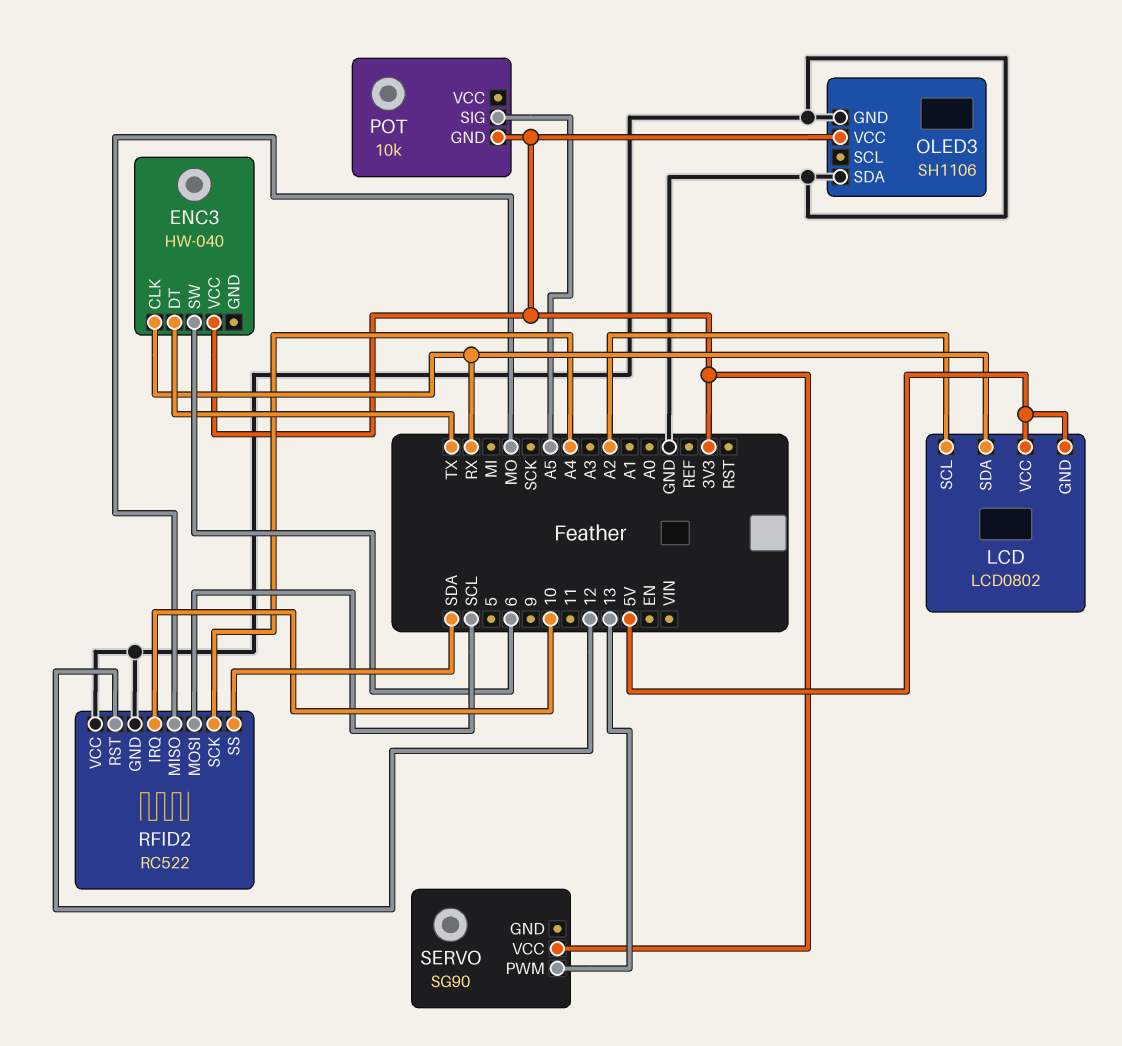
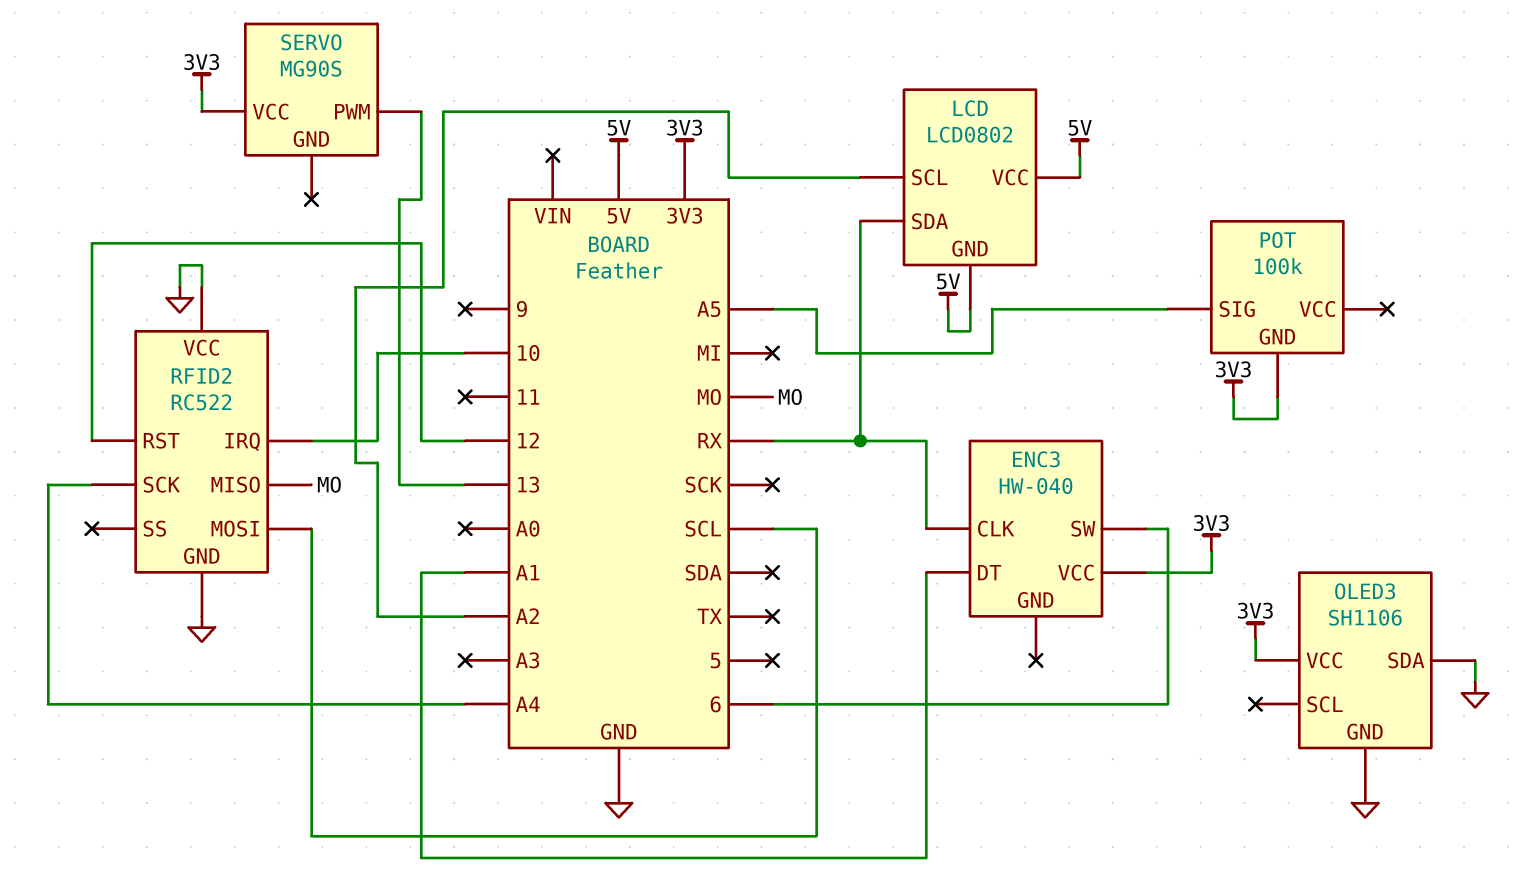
ENC3 pin DT: TX -> A1
POT: 10k -> 100k
RFID2 pin SS: SDA -> none
SERVO: SG90 -> MG90S

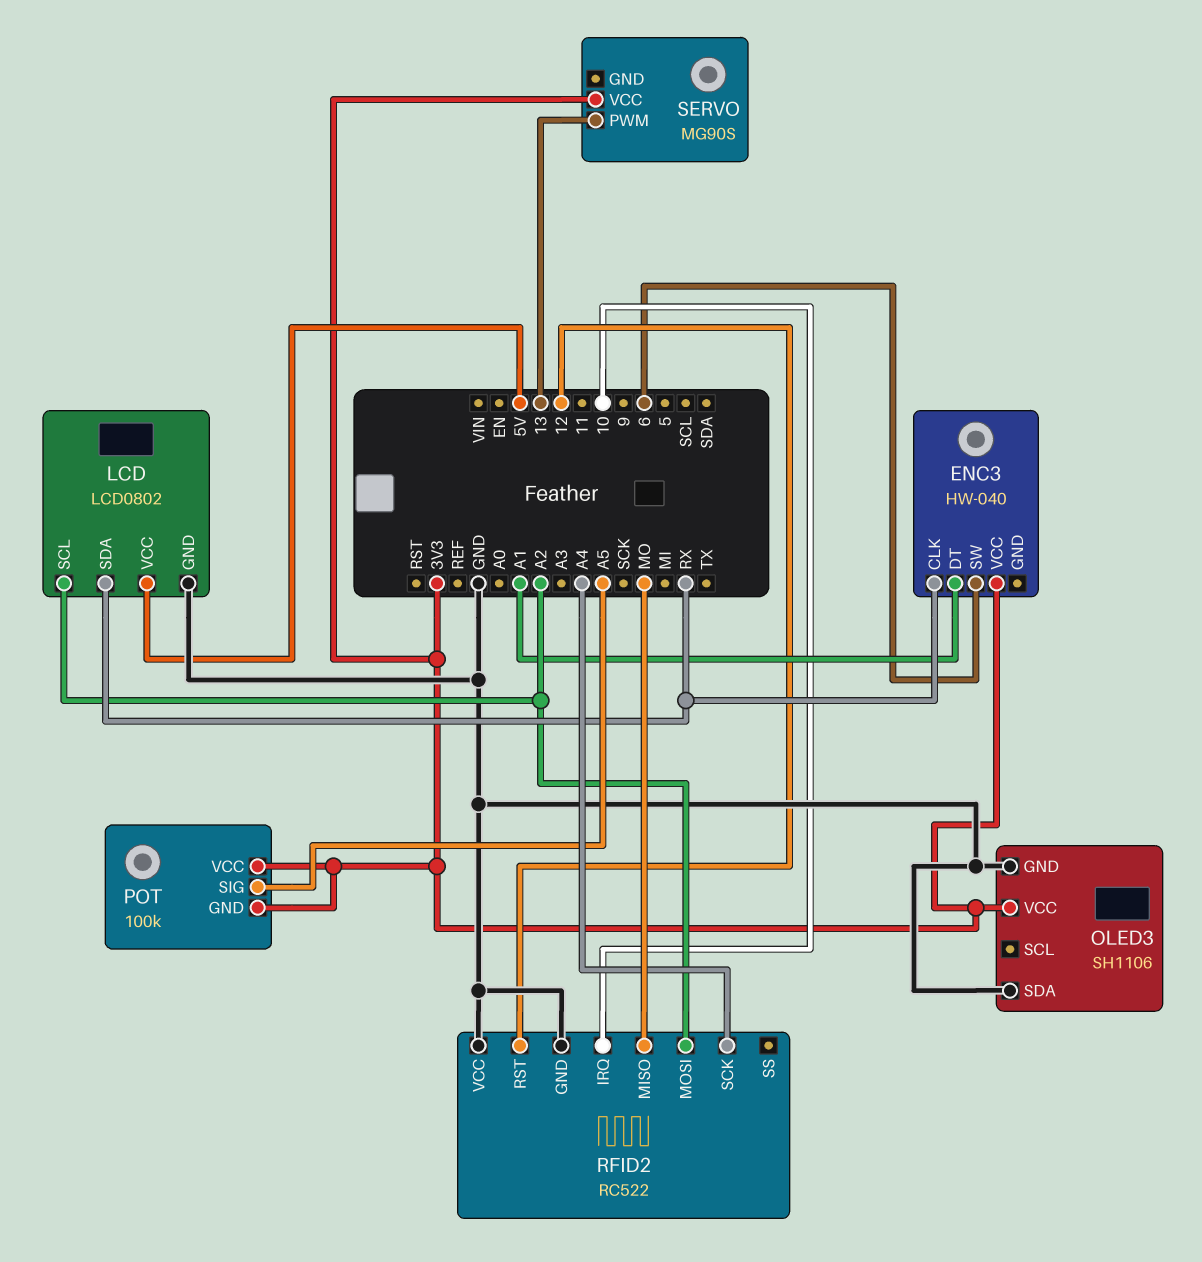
LCD pin GND: 5V -> GND
POT pin VCC: none -> 3V3
RFID2 pin MOSI: SCL -> A2

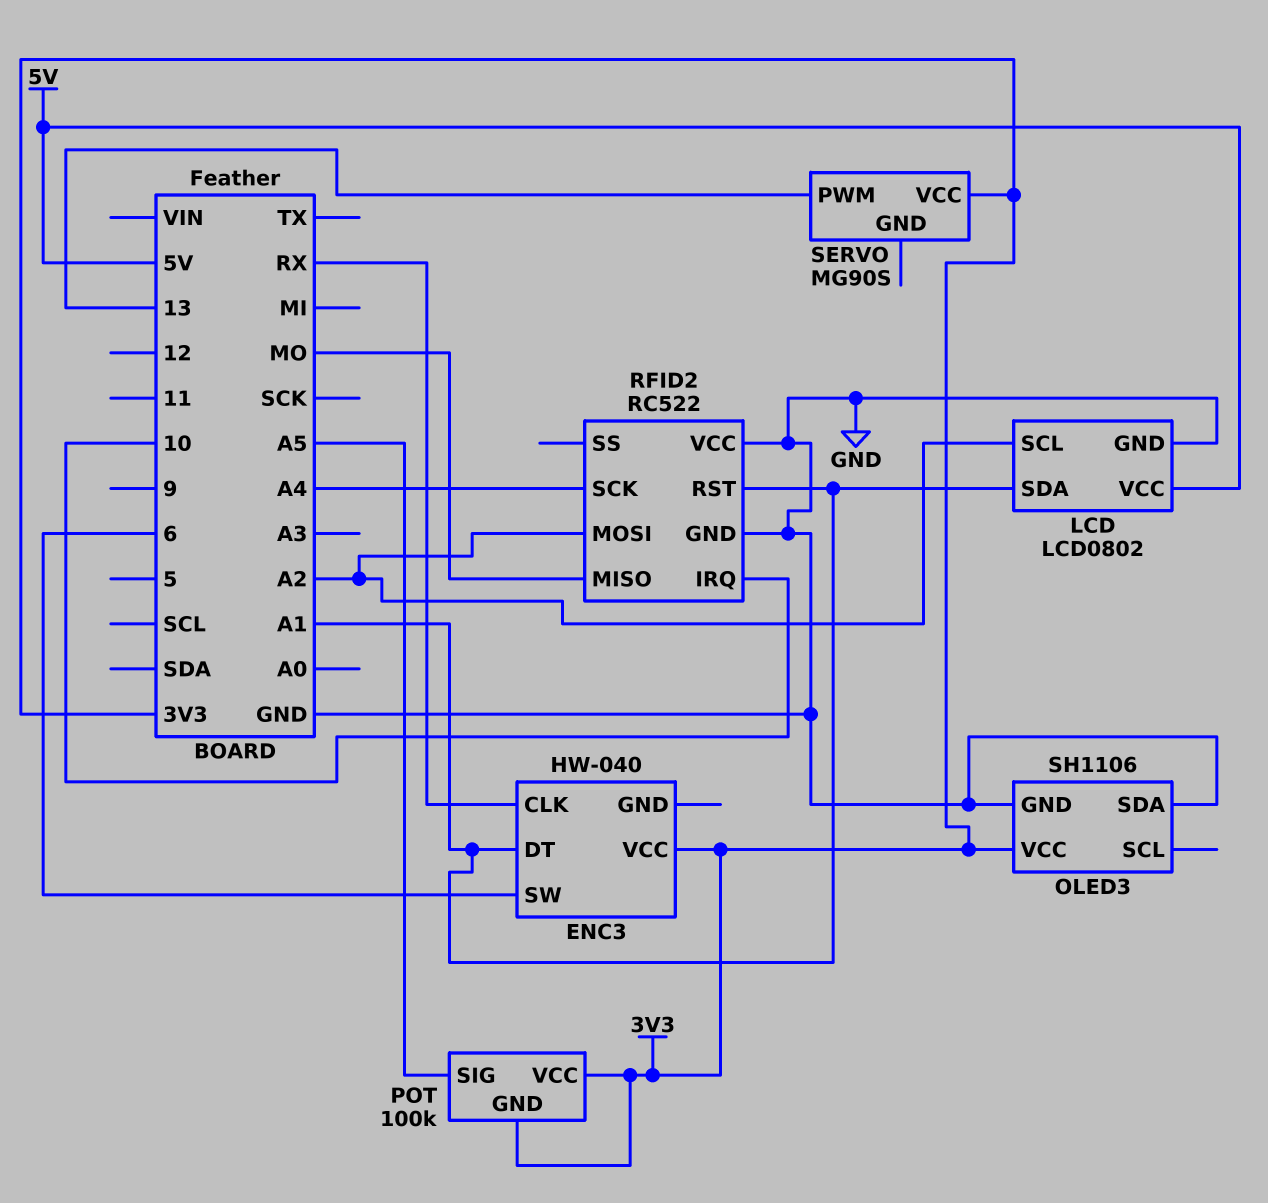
LCD pin SDA: RX -> A1
RFID2 pin RST: 12 -> A1

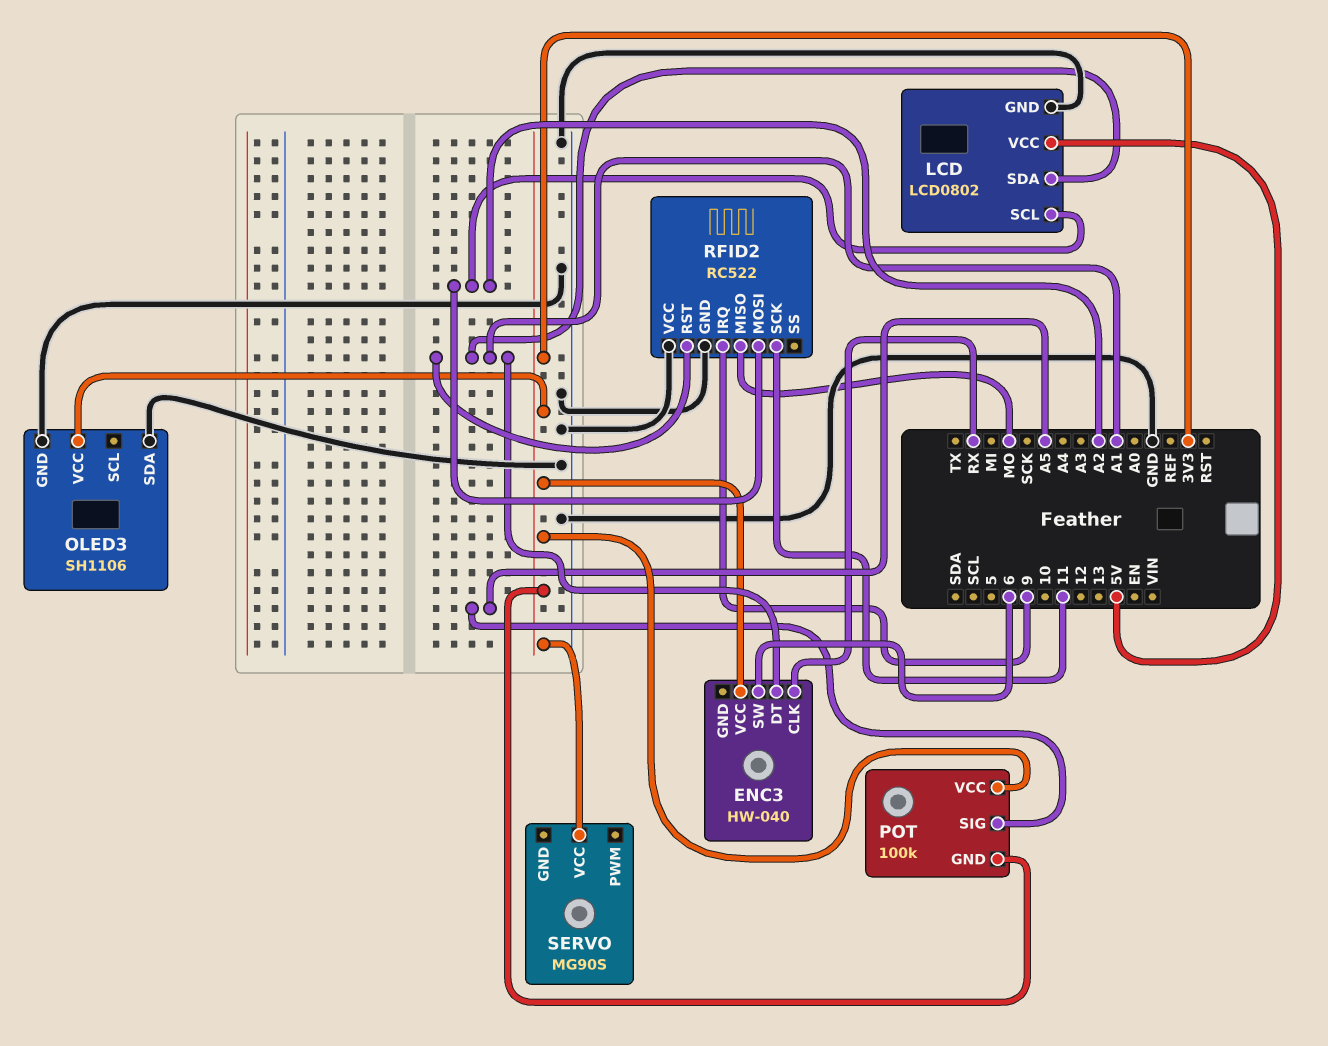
RFID2 pin IRQ: 10 -> 9
RFID2 pin SCK: A4 -> 11
SERVO pin PWM: 13 -> none

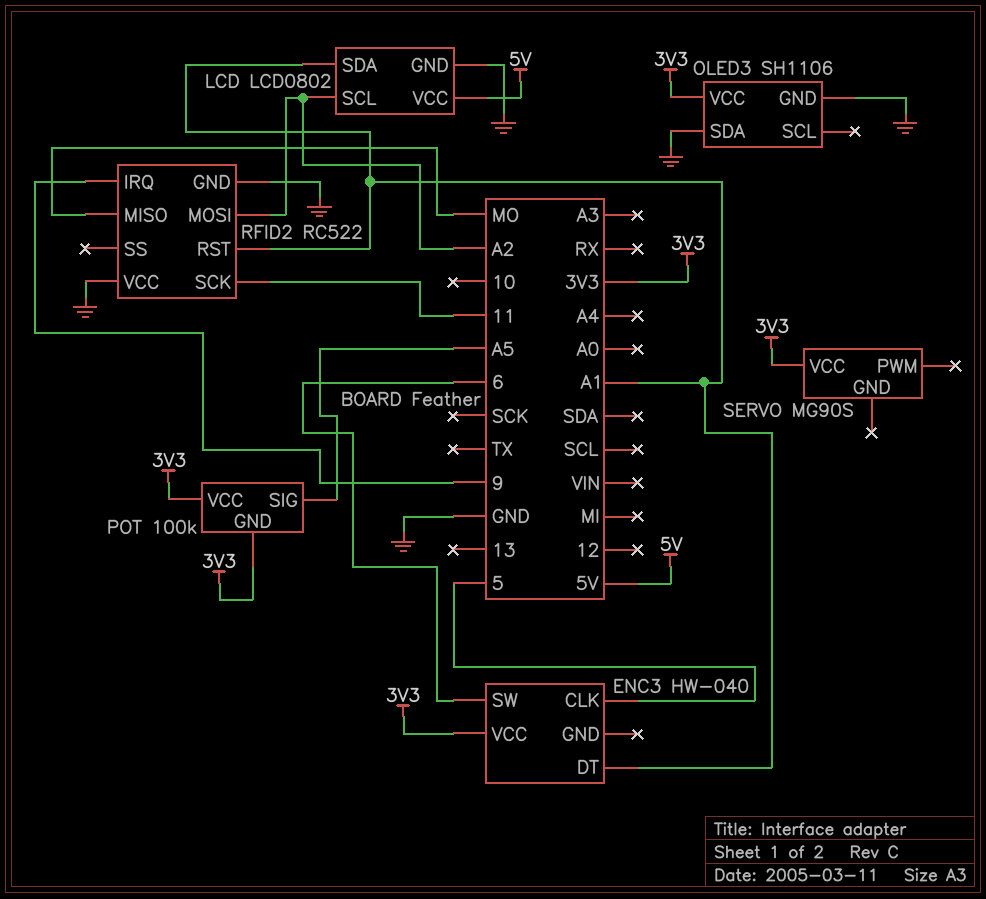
ENC3 pin CLK: RX -> 5

